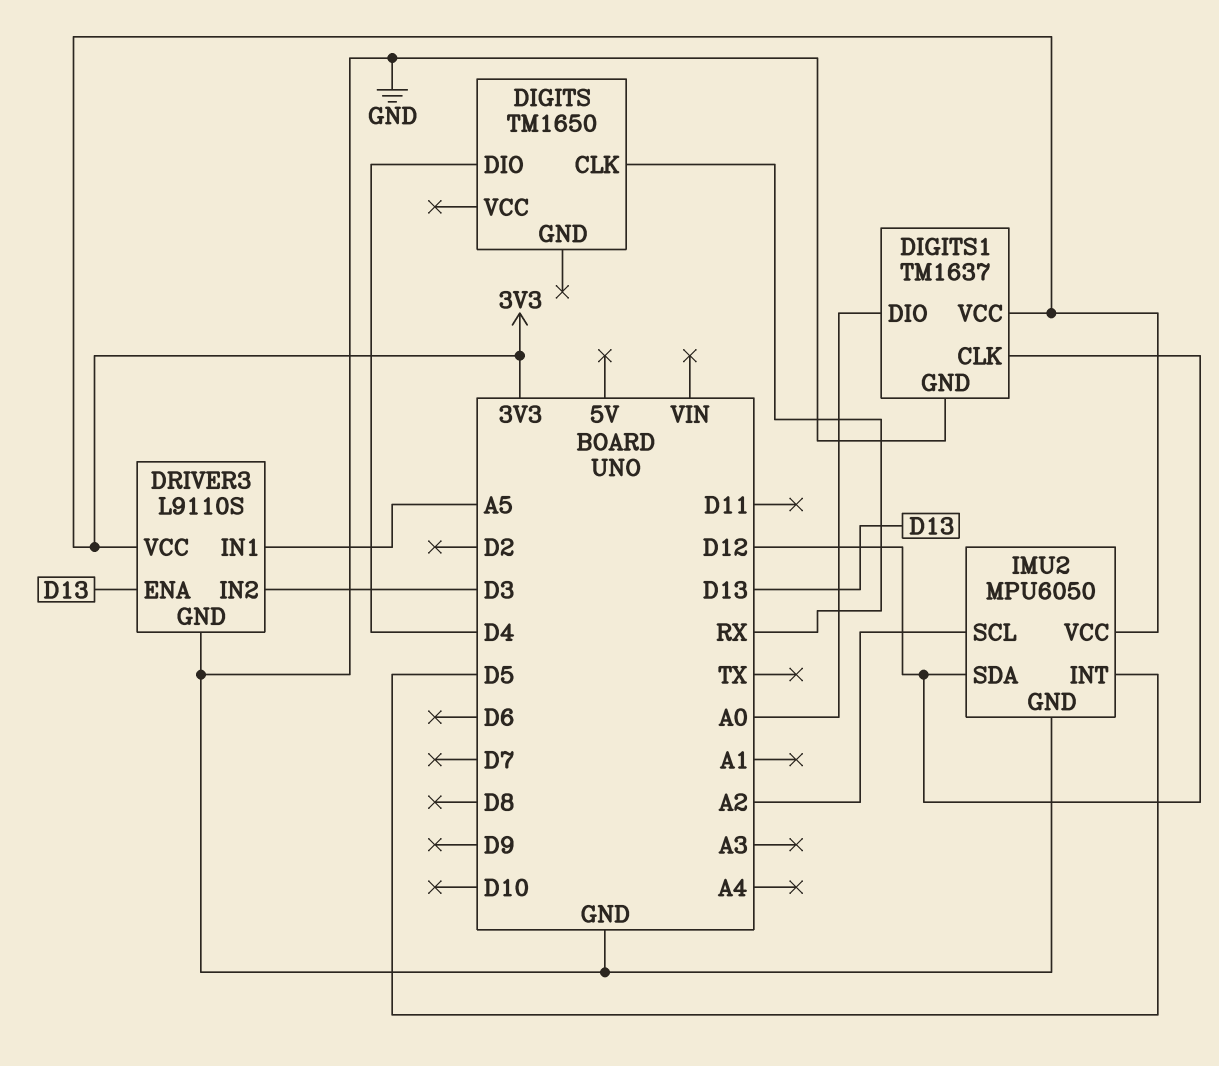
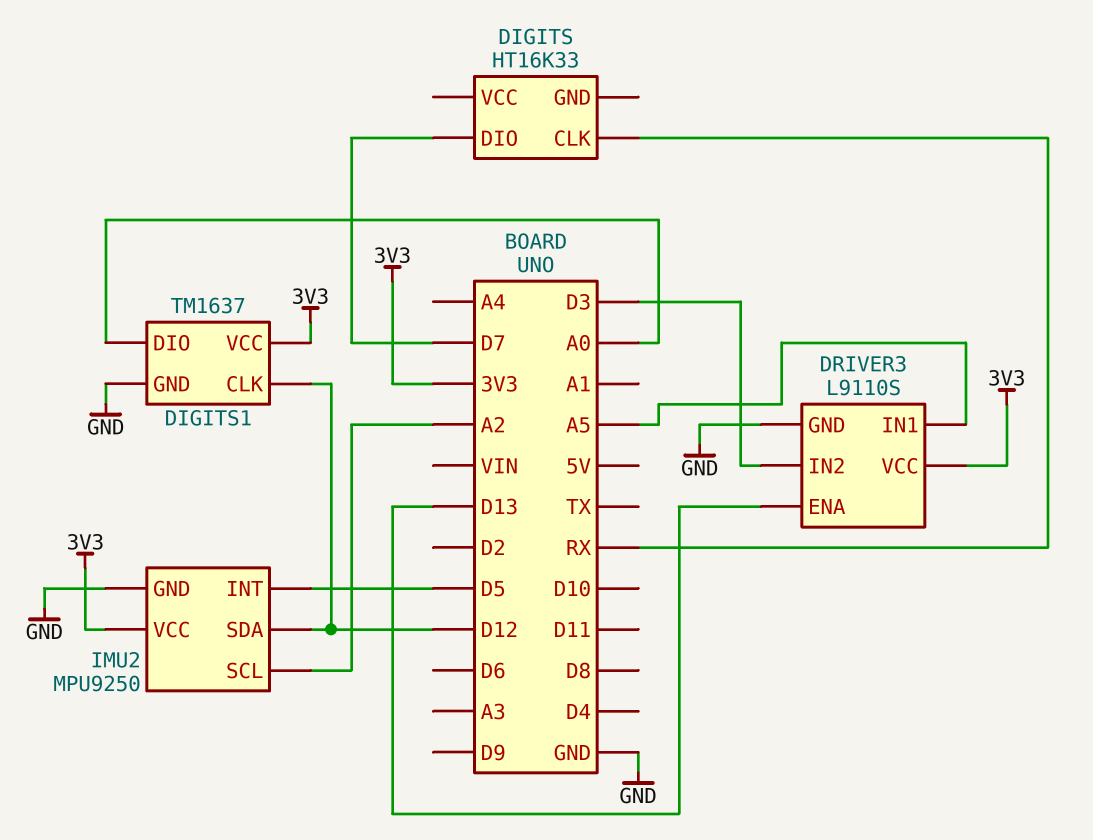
DIGITS: TM1650 -> HT16K33
DIGITS pin DIO: D4 -> D7
IMU2: MPU6050 -> MPU9250

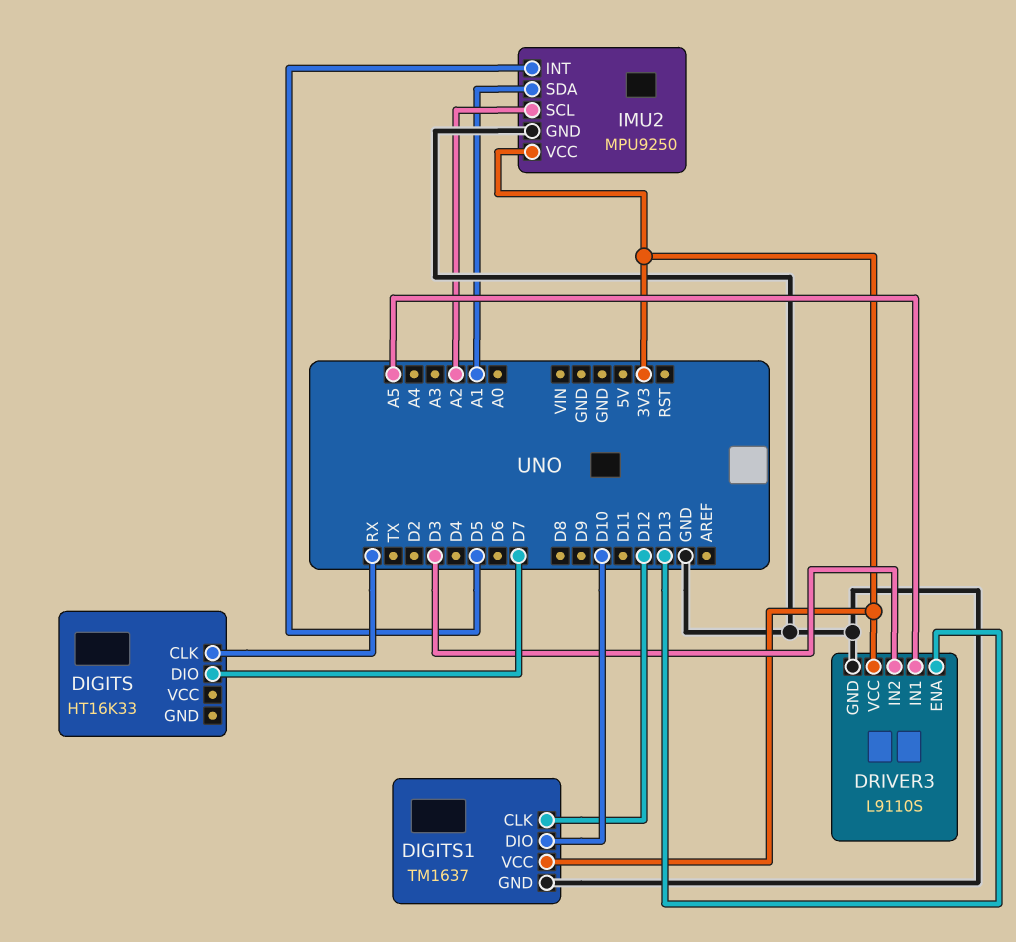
DIGITS1 pin DIO: A0 -> D10
IMU2 pin SDA: D12 -> A1

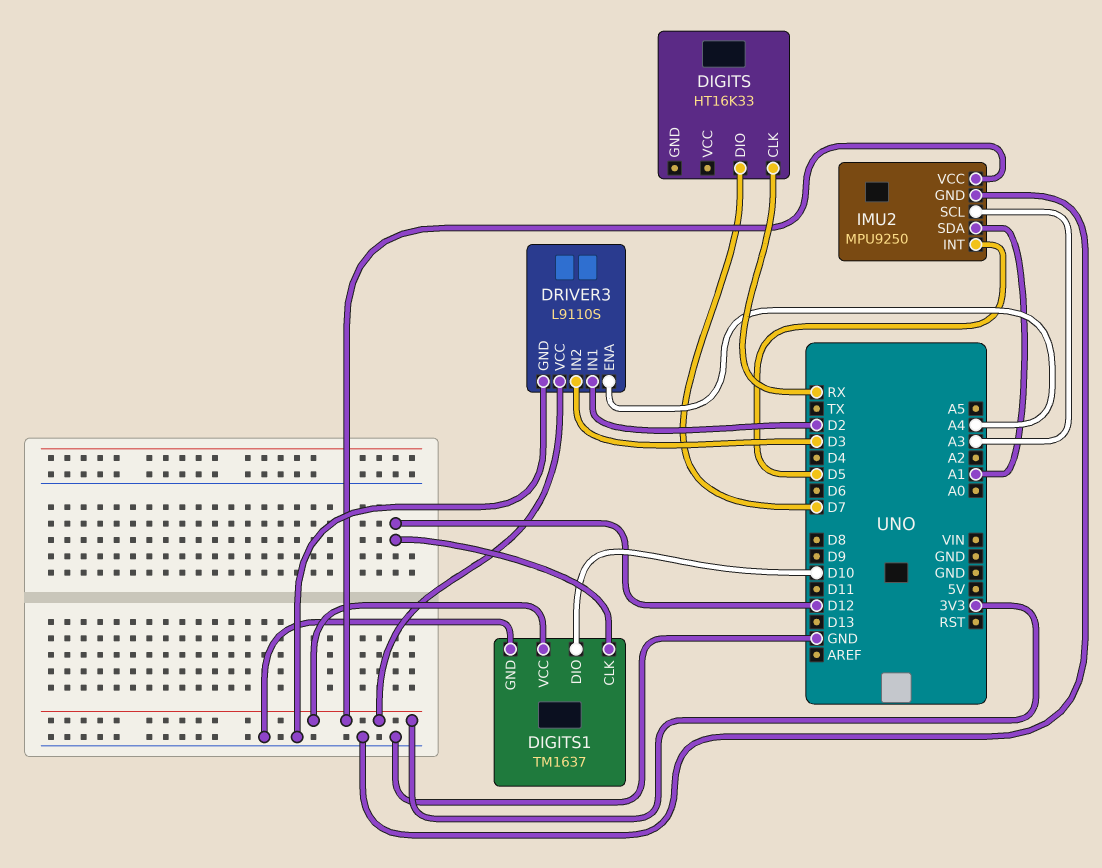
DRIVER3 pin ENA: D13 -> A4
DRIVER3 pin IN1: A5 -> D2
IMU2 pin SCL: A2 -> A3

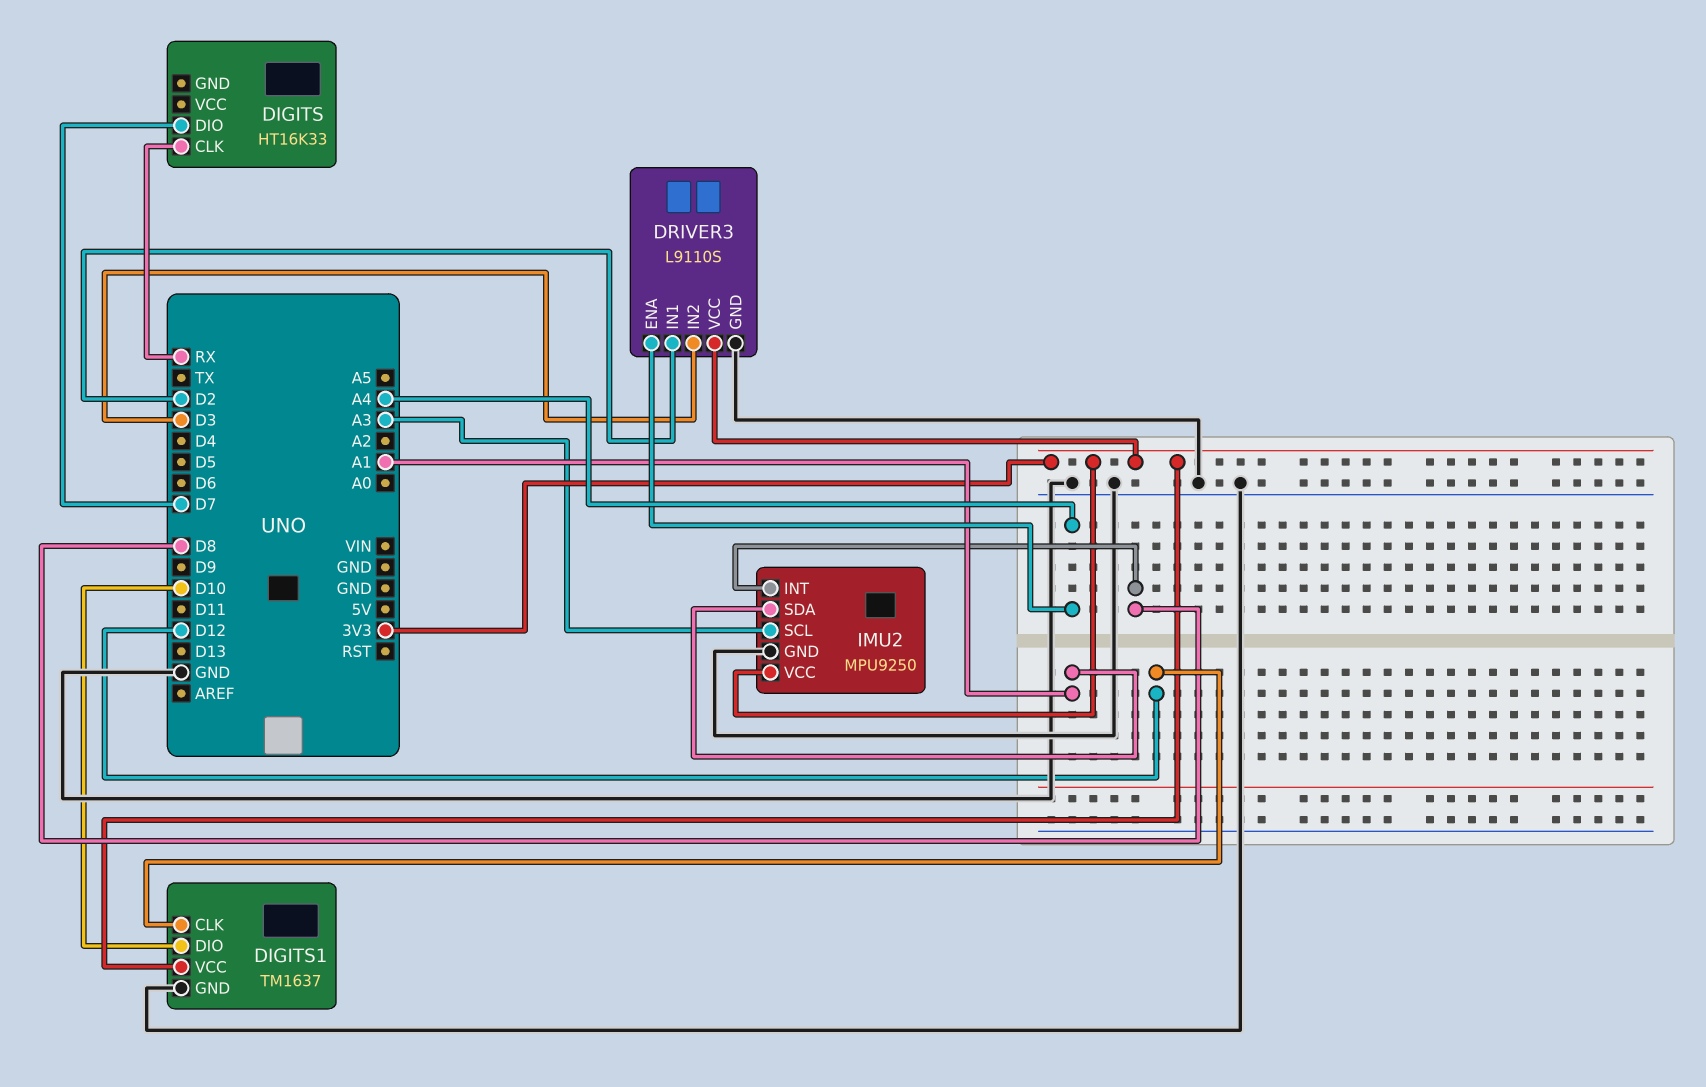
IMU2 pin INT: D5 -> D8

